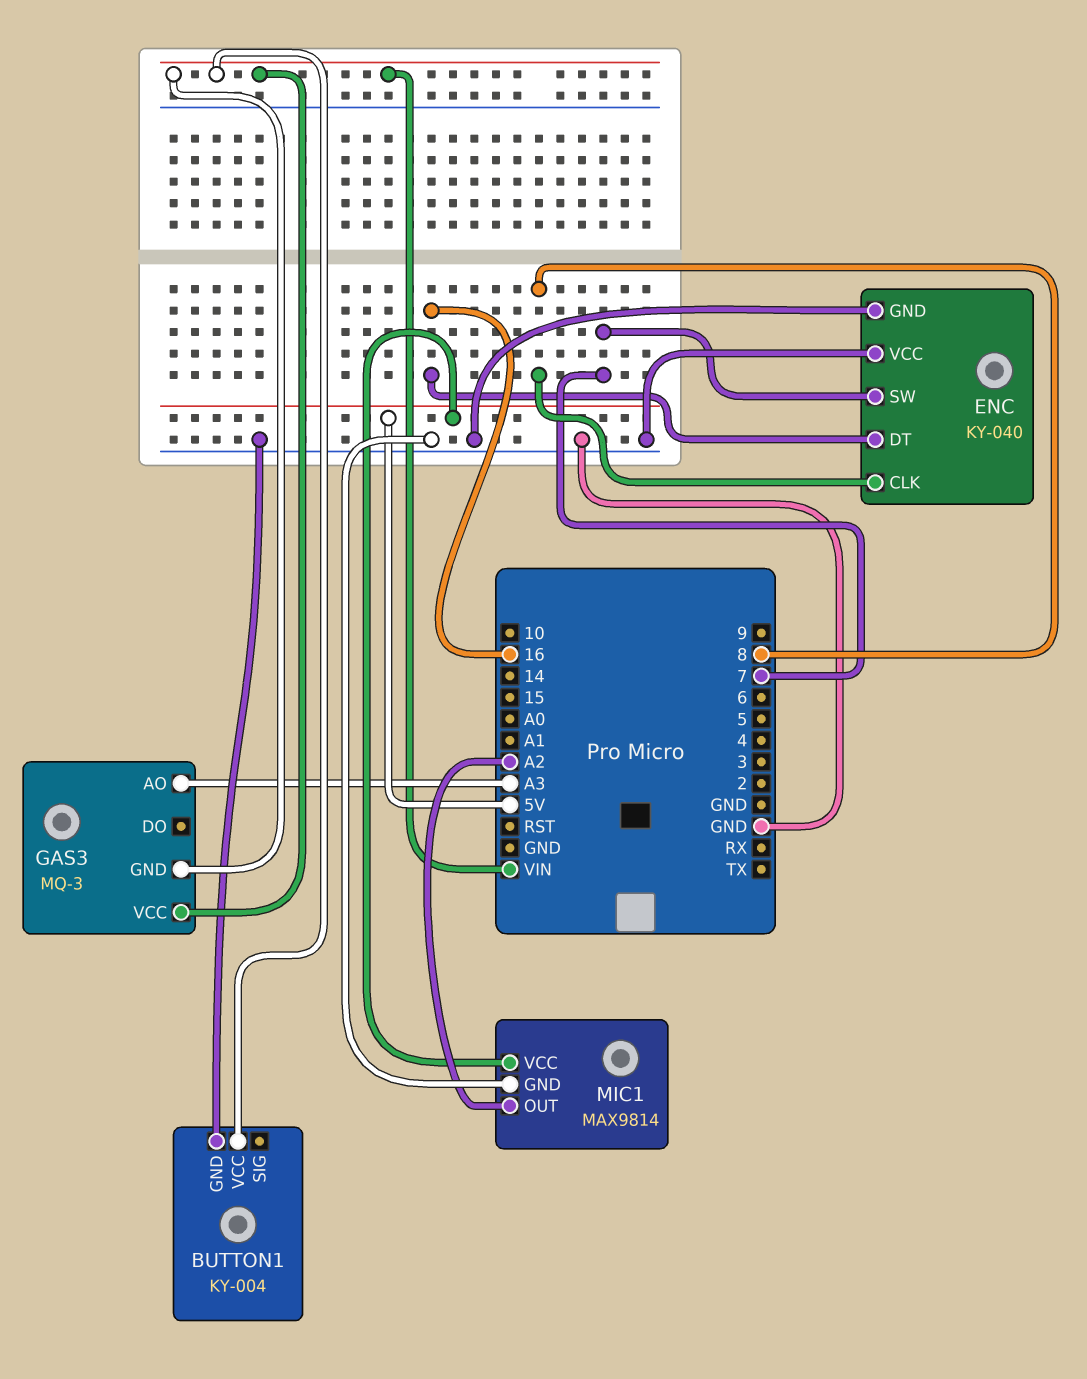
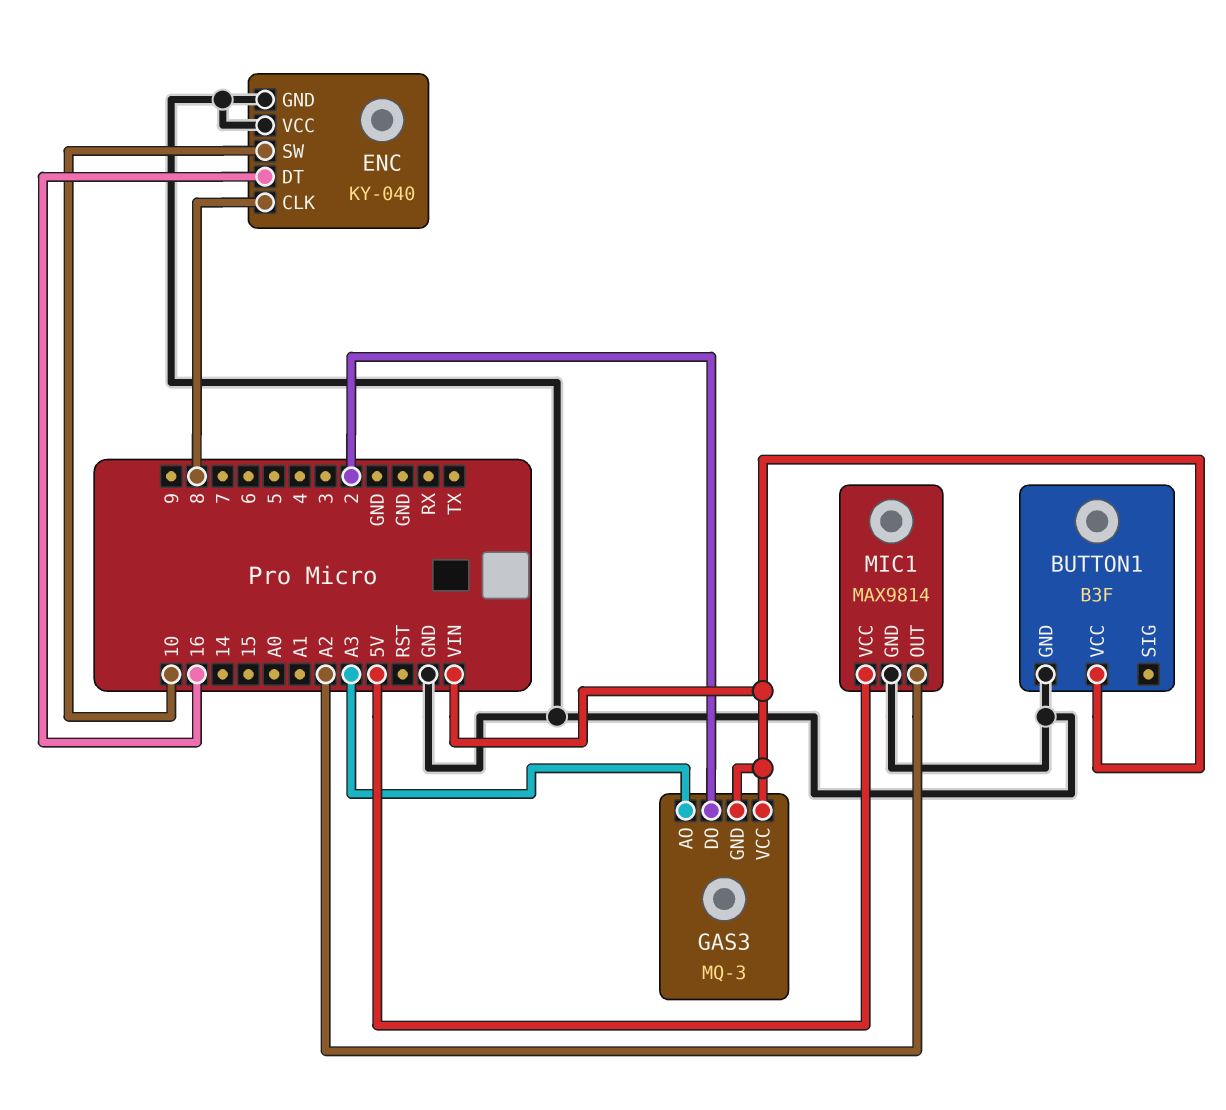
BUTTON1: KY-004 -> B3F
ENC pin SW: 7 -> 10
GAS3 pin DO: none -> 2

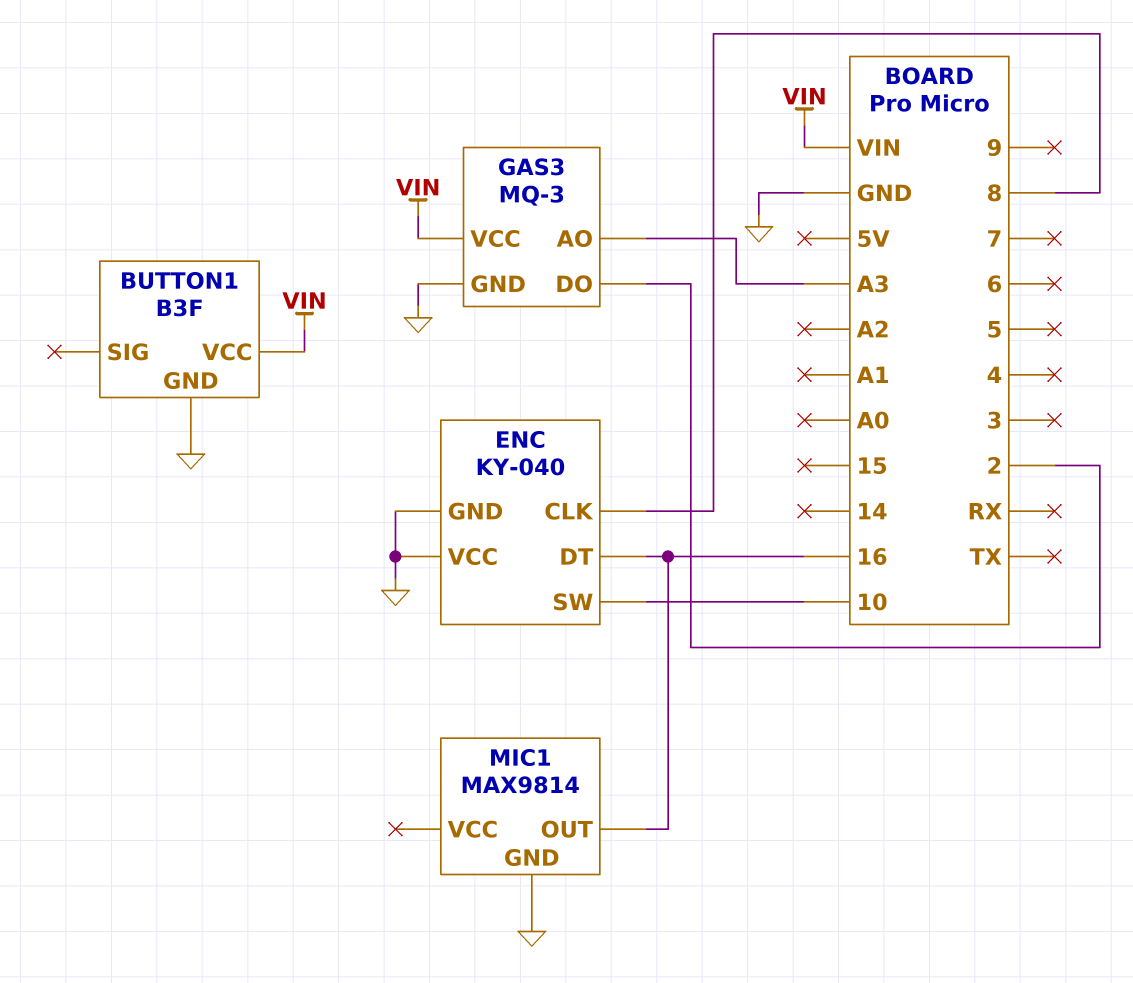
GAS3 pin GND: VIN -> GND
MIC1 pin OUT: A2 -> 16
MIC1 pin VCC: 5V -> none

